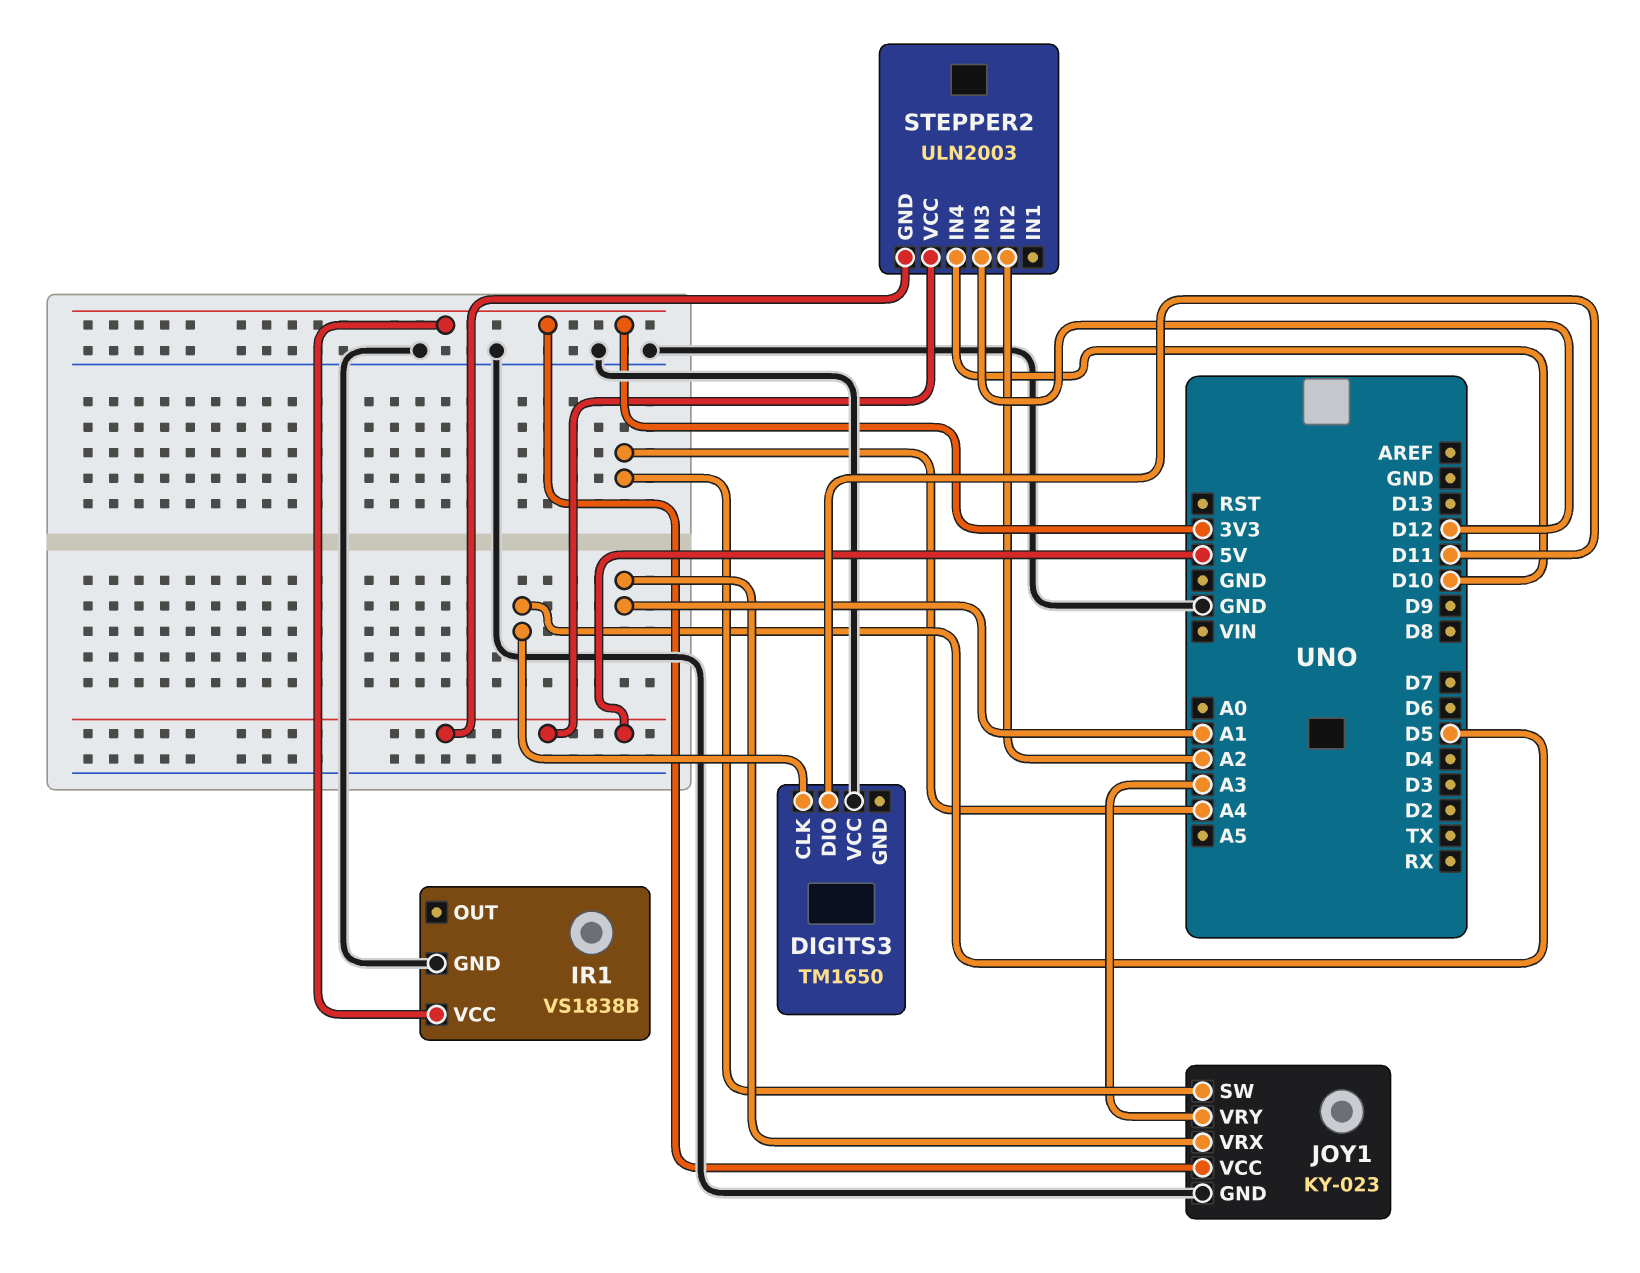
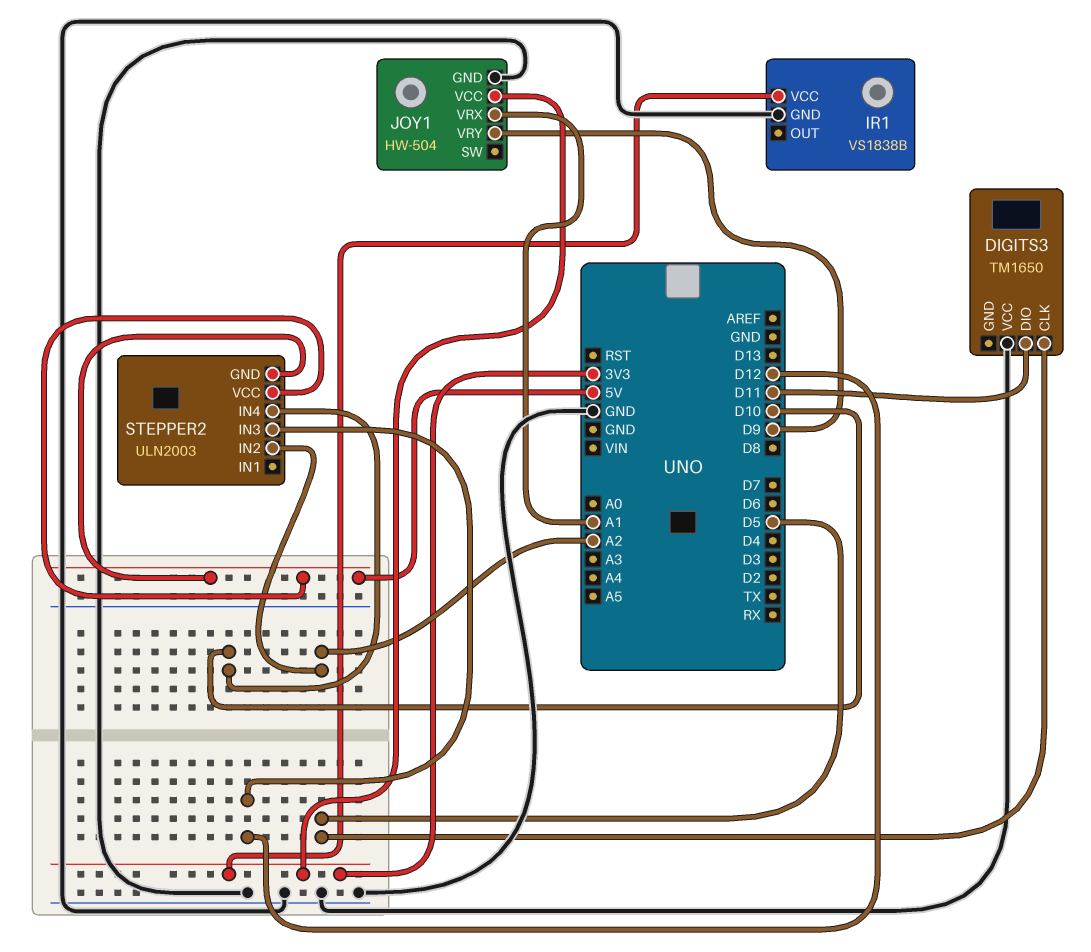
JOY1: KY-023 -> HW-504
JOY1 pin SW: A4 -> none
JOY1 pin VRY: A3 -> D9

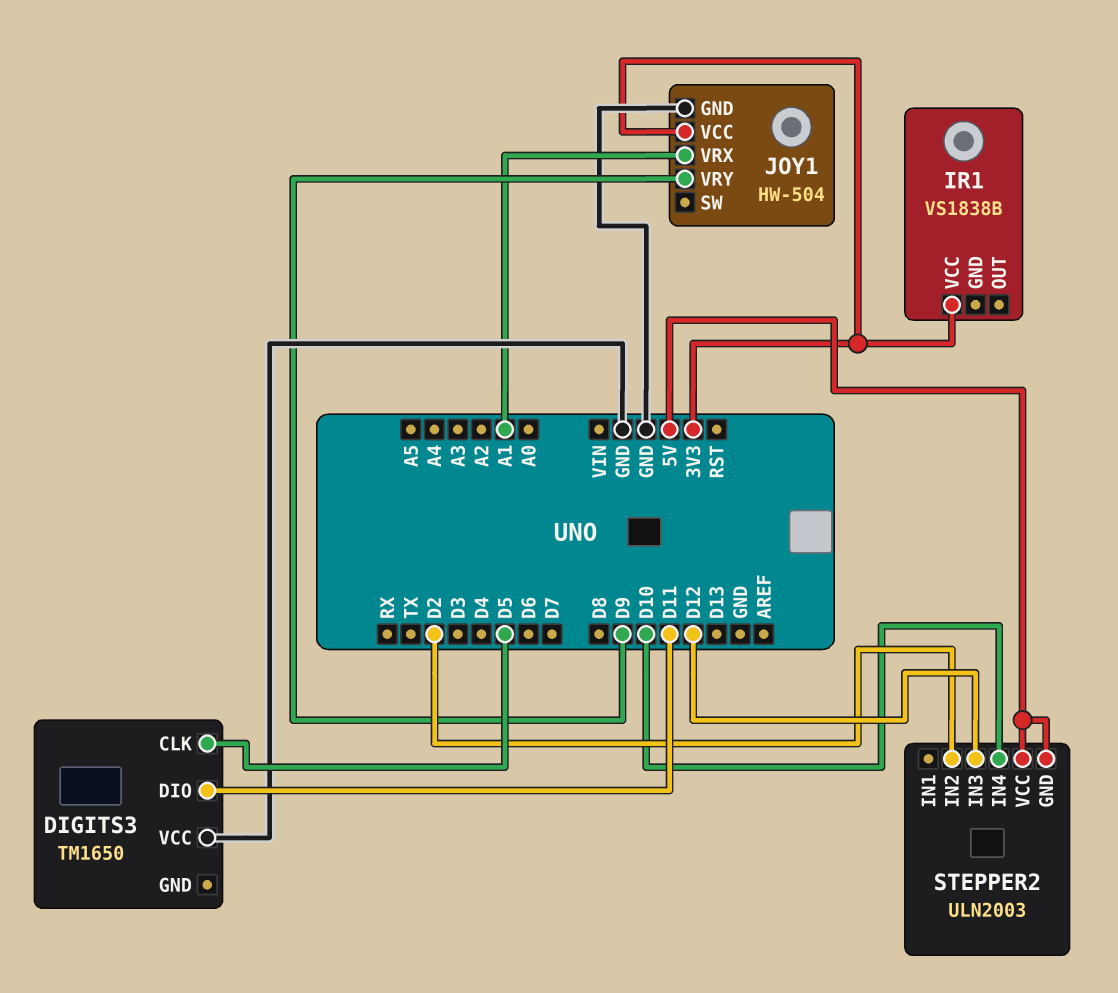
IR1 pin GND: GND -> none
STEPPER2 pin IN2: A2 -> D2

